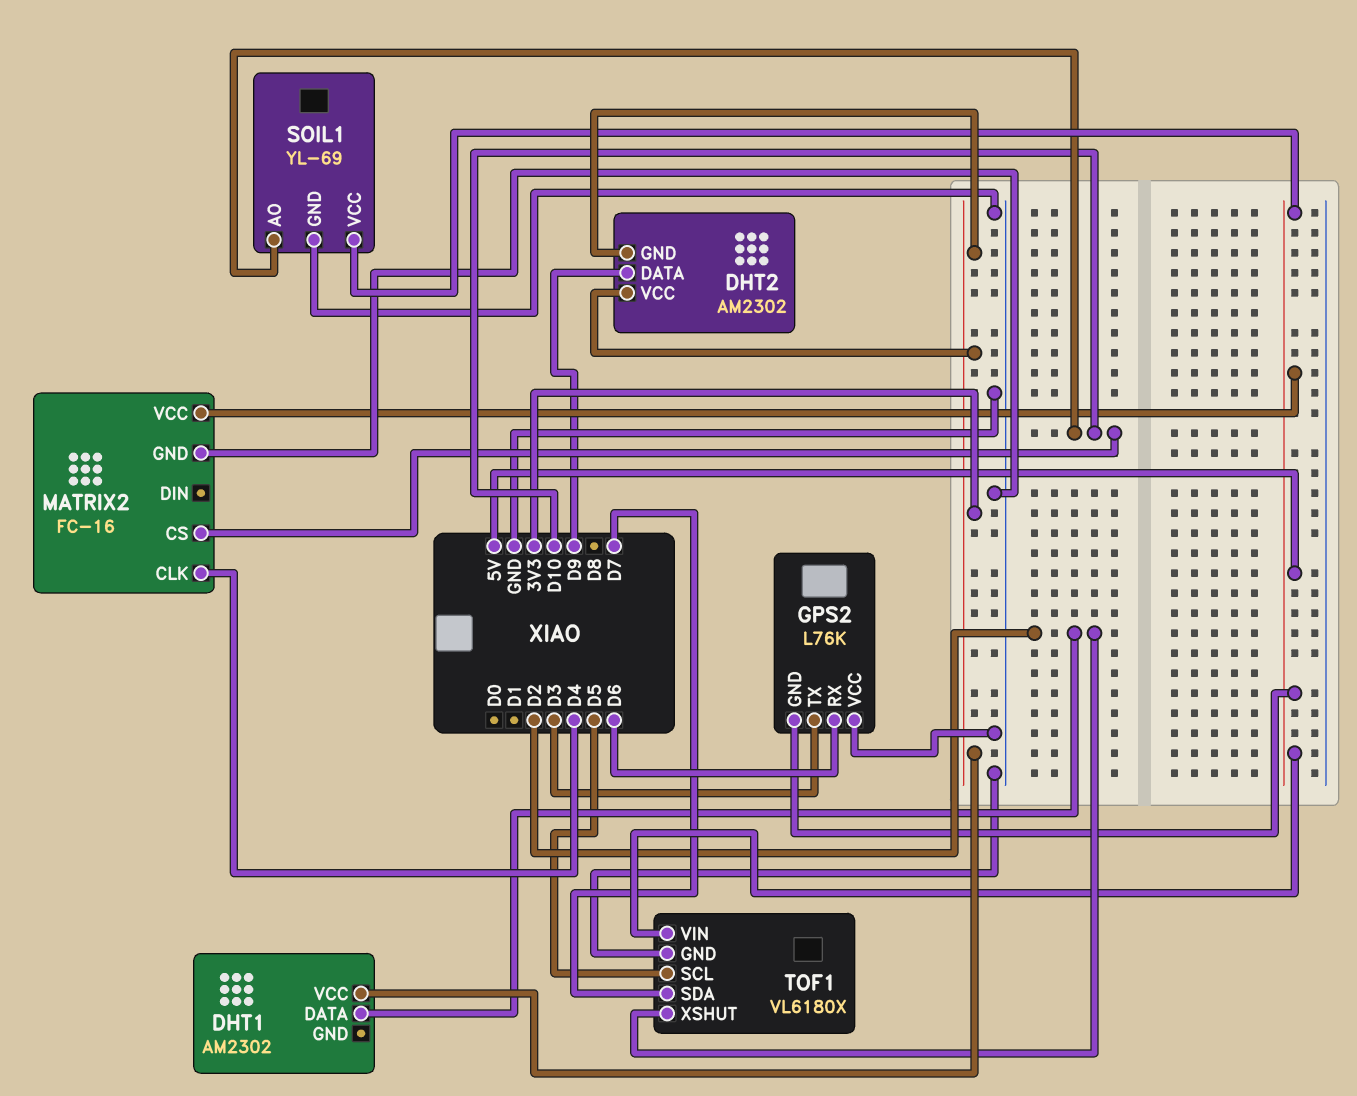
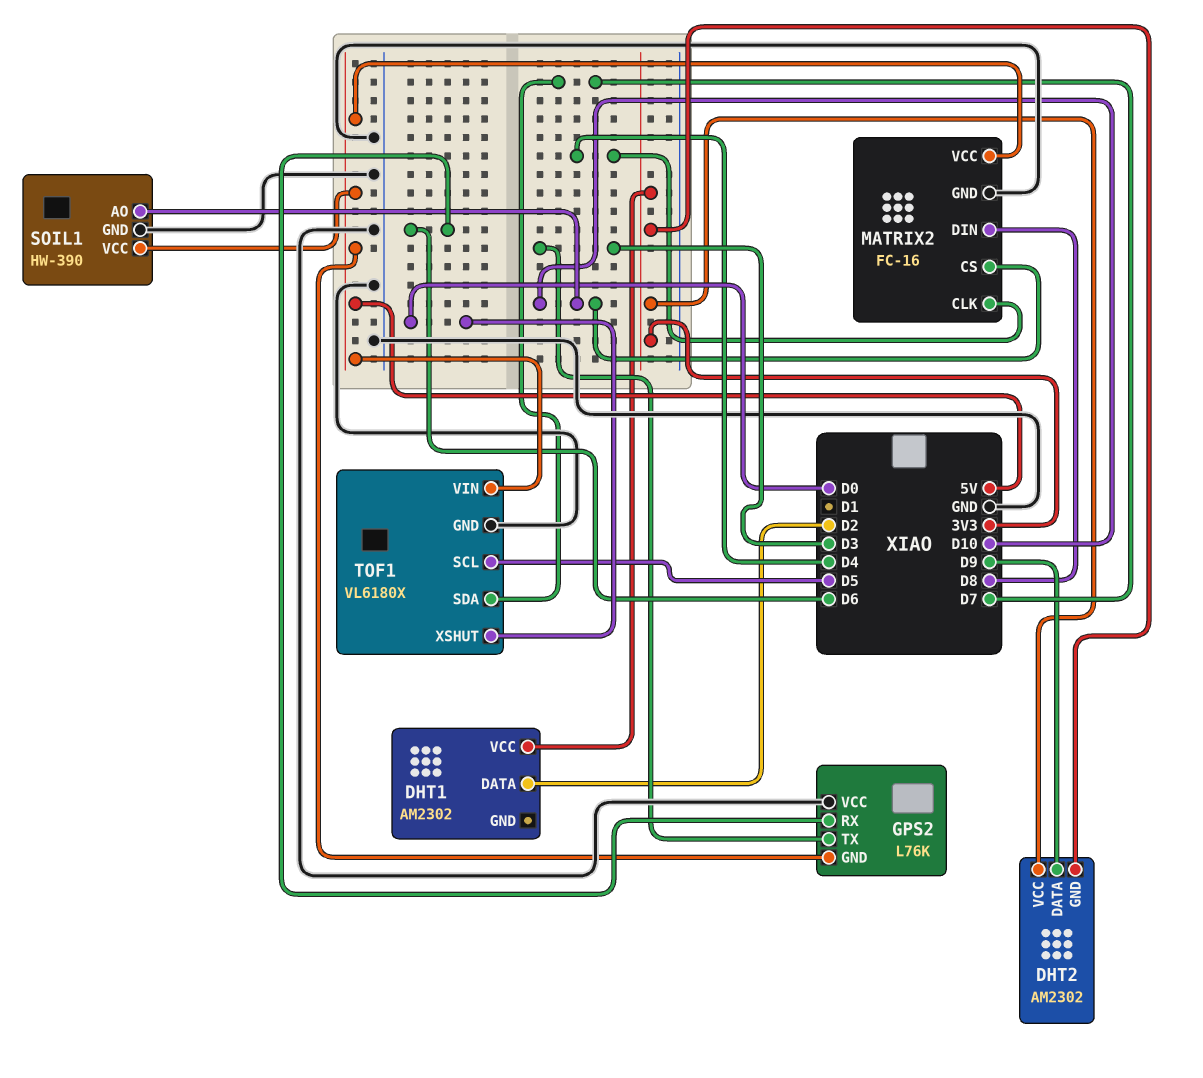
MATRIX2 pin DIN: none -> D8
SOIL1: YL-69 -> HW-390
TOF1 pin XSHUT: D2 -> D0

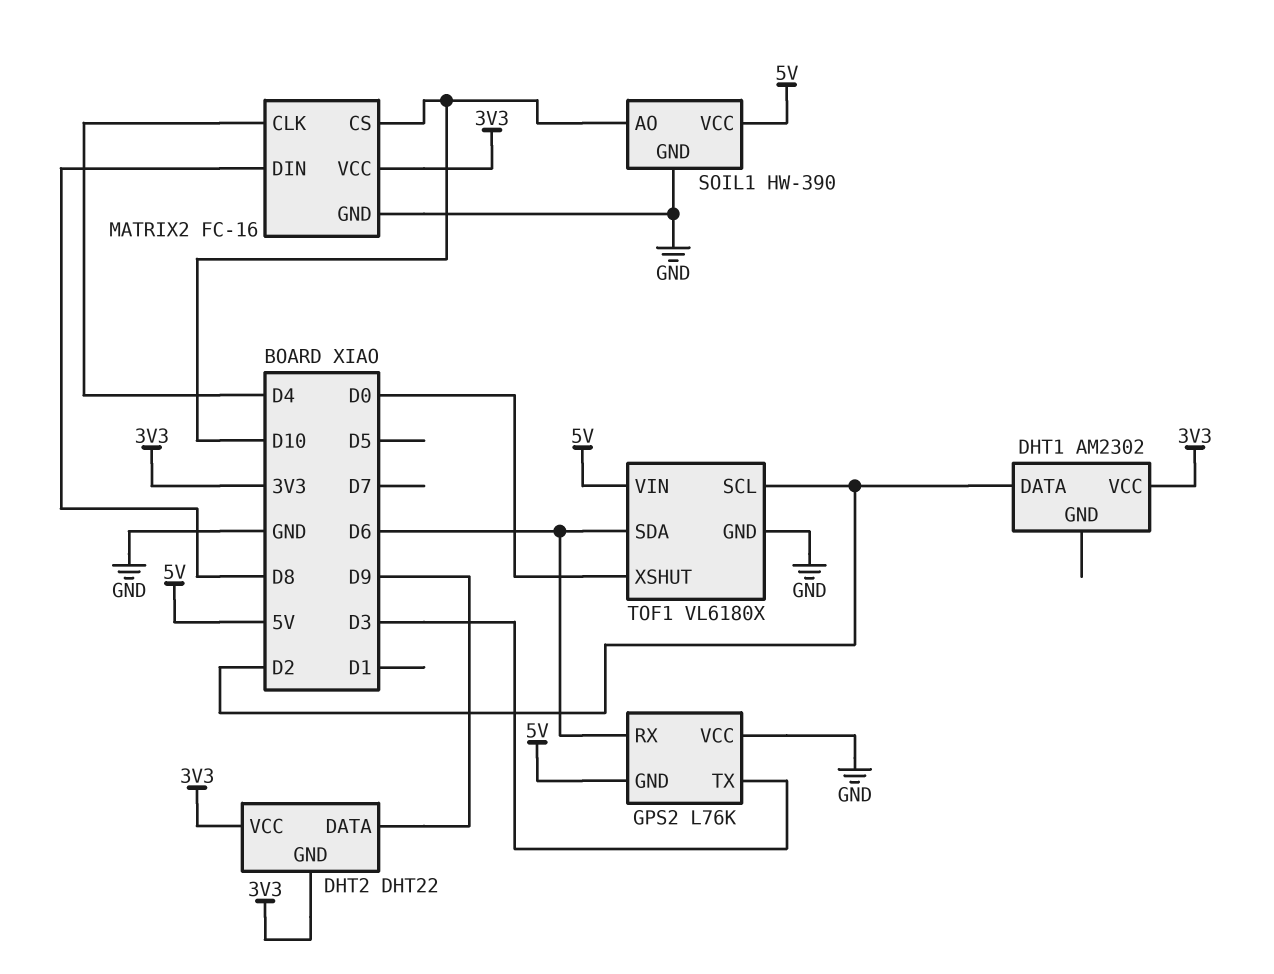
DHT2: AM2302 -> DHT22
MATRIX2 pin VCC: 5V -> 3V3
TOF1 pin SCL: D5 -> D2
TOF1 pin SDA: D7 -> D6

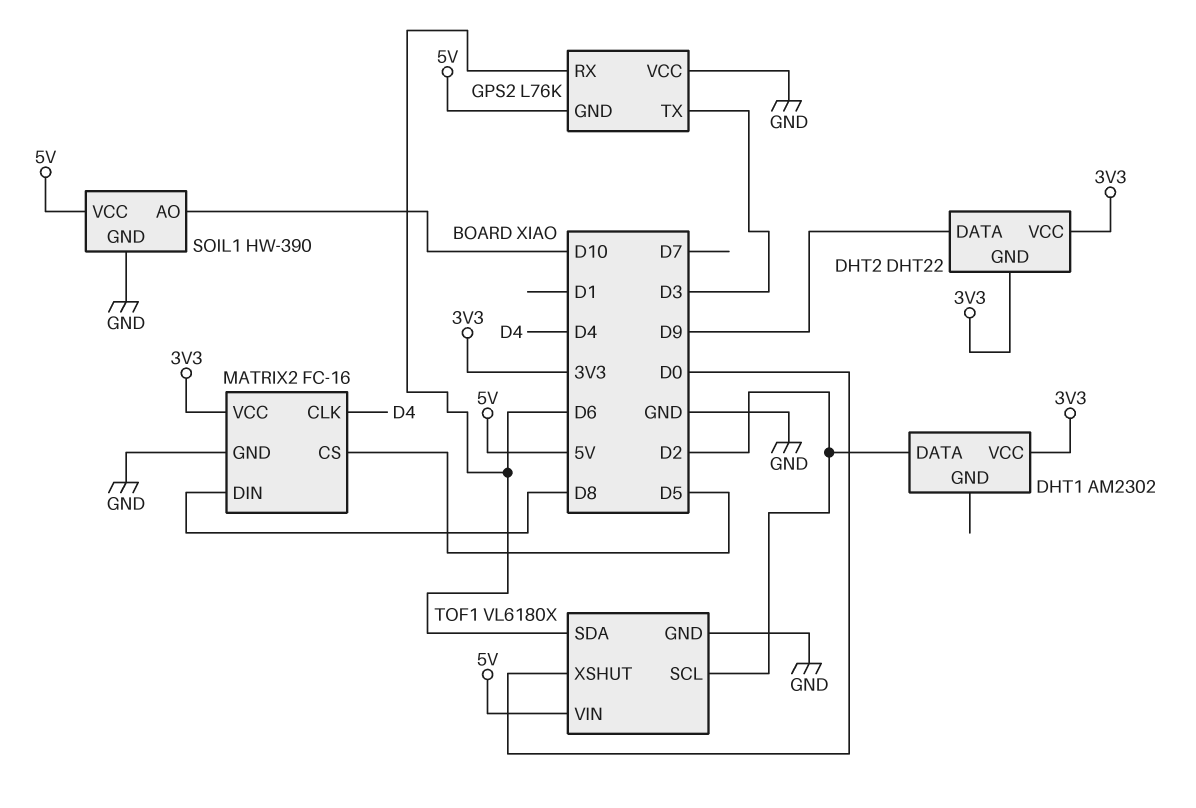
MATRIX2 pin CS: D10 -> D5

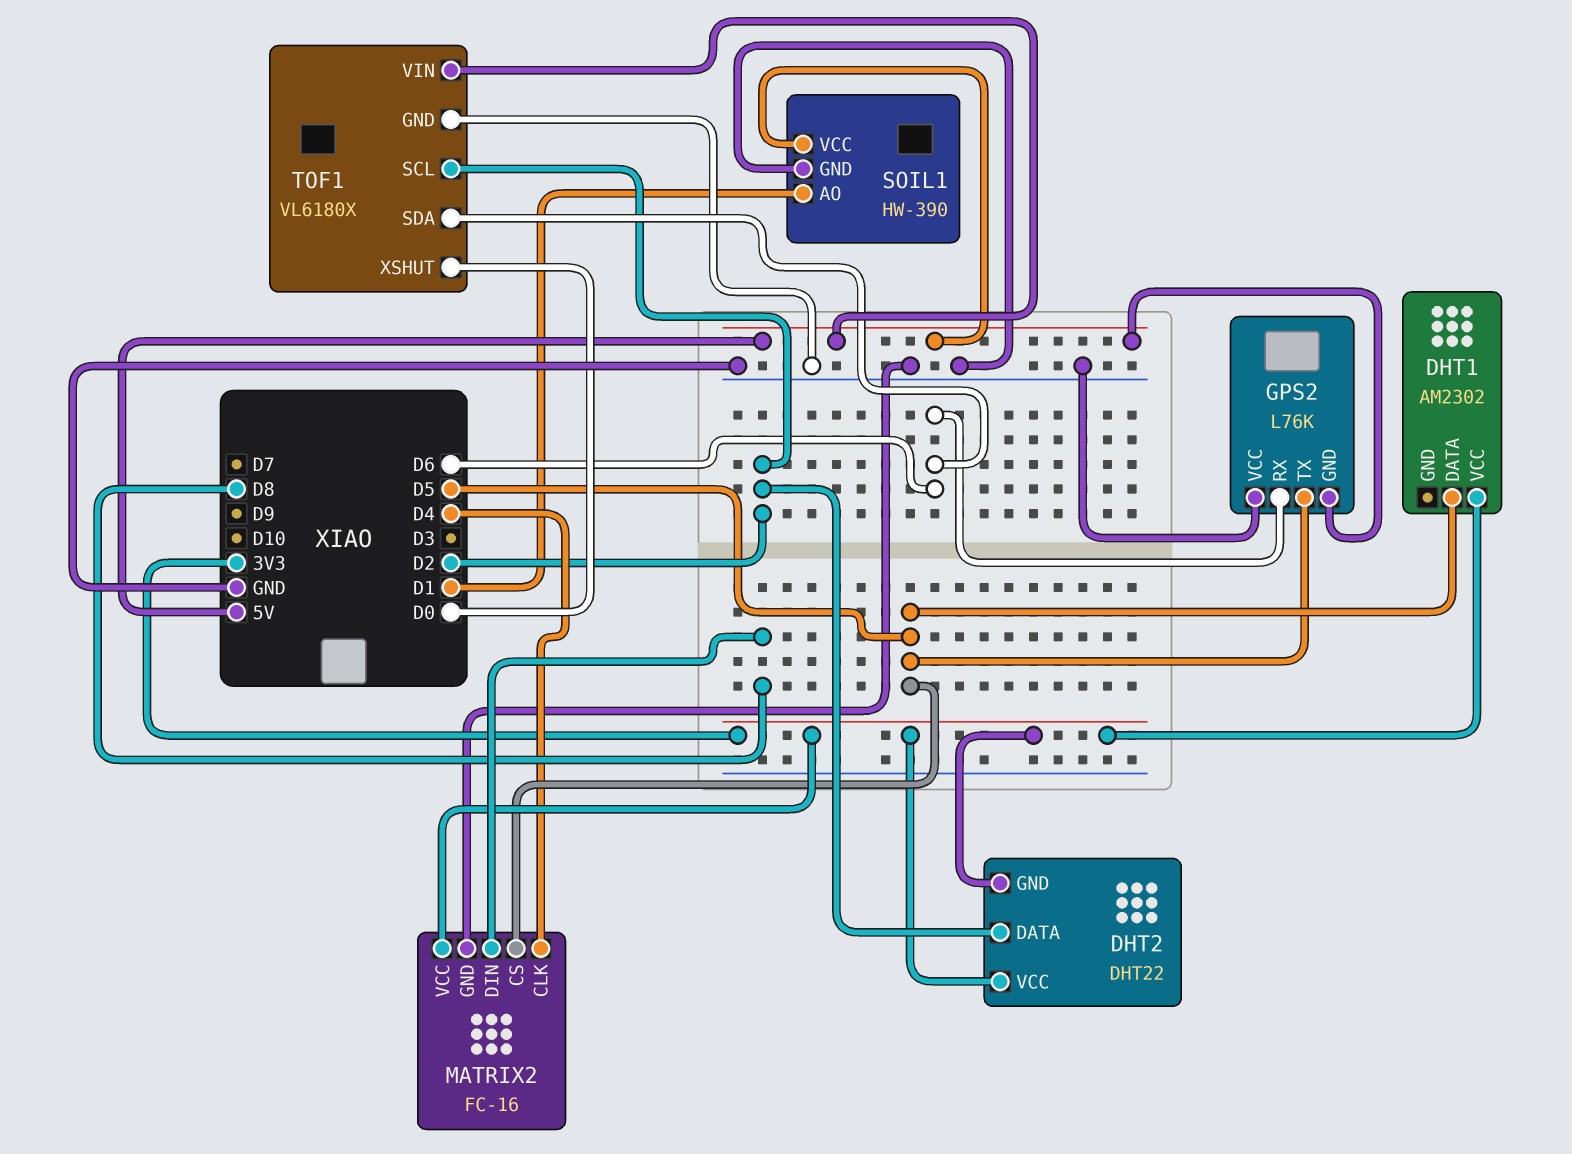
DHT1 pin DATA: D2 -> D5
DHT2 pin DATA: D9 -> D2
GPS2 pin TX: D3 -> D5
SOIL1 pin AO: D10 -> D1

